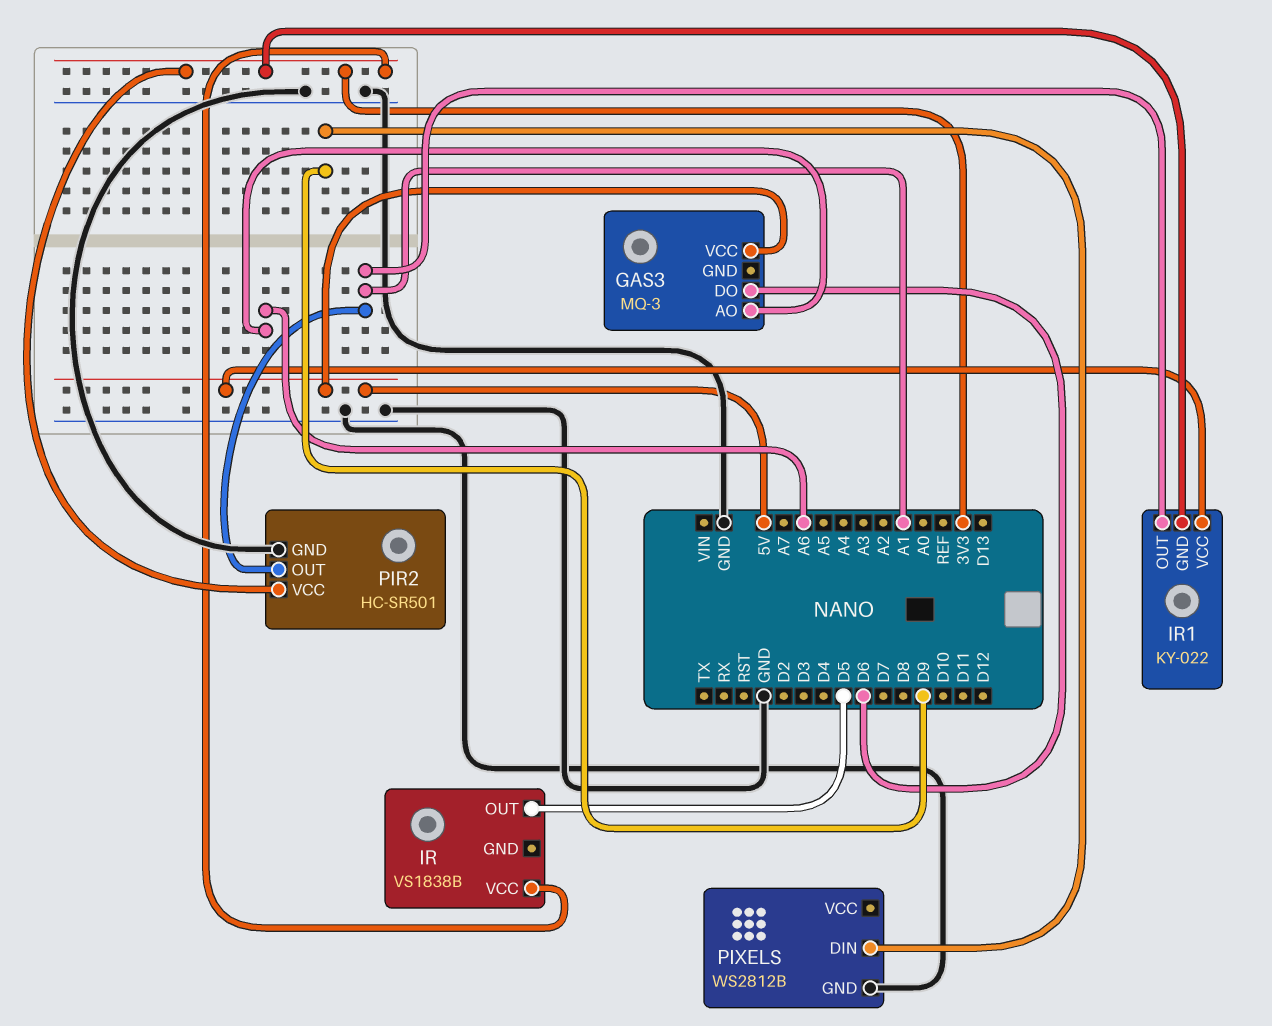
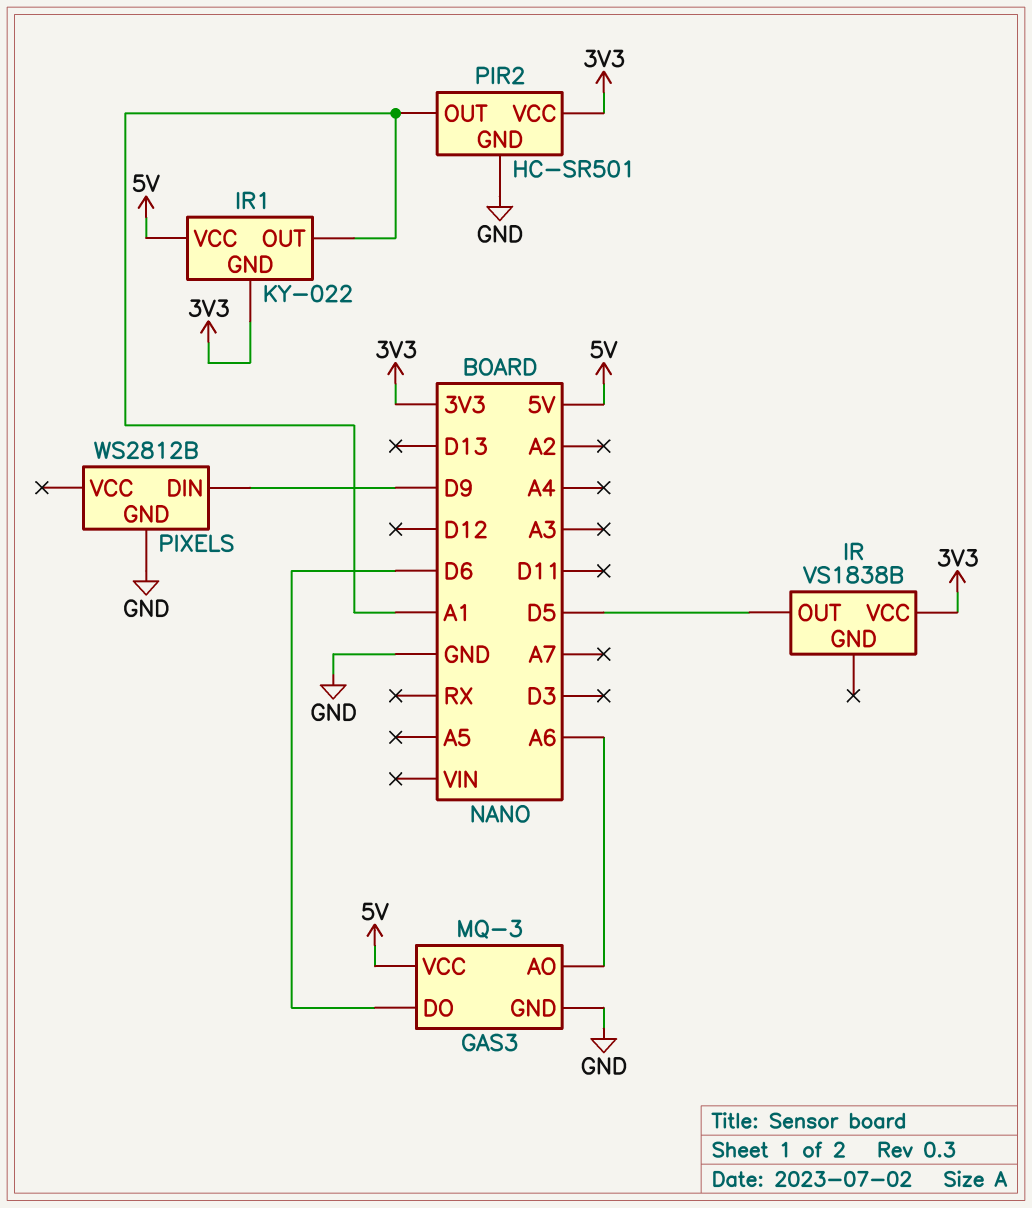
GAS3 pin GND: none -> GND

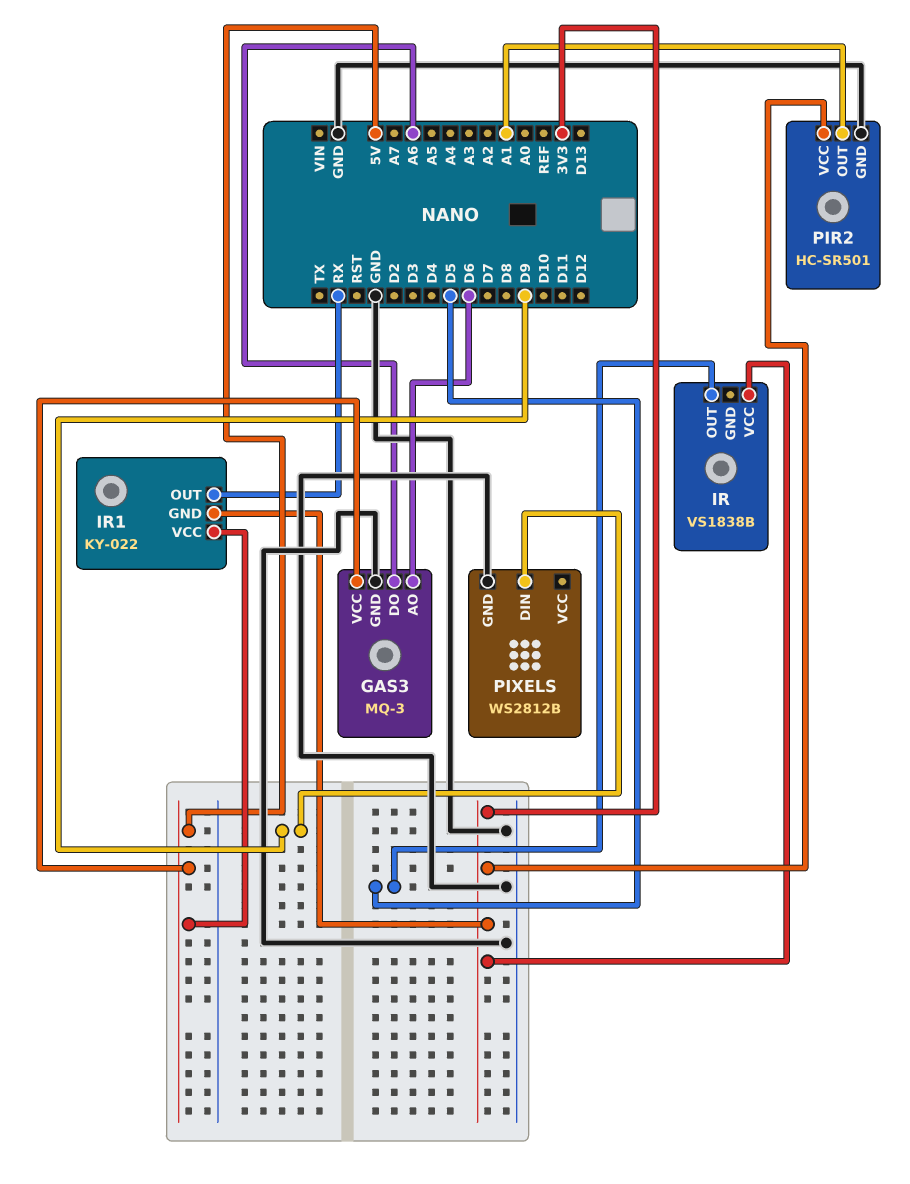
GAS3 pin AO: A6 -> D6
GAS3 pin DO: D6 -> A6
IR1 pin OUT: A1 -> RX

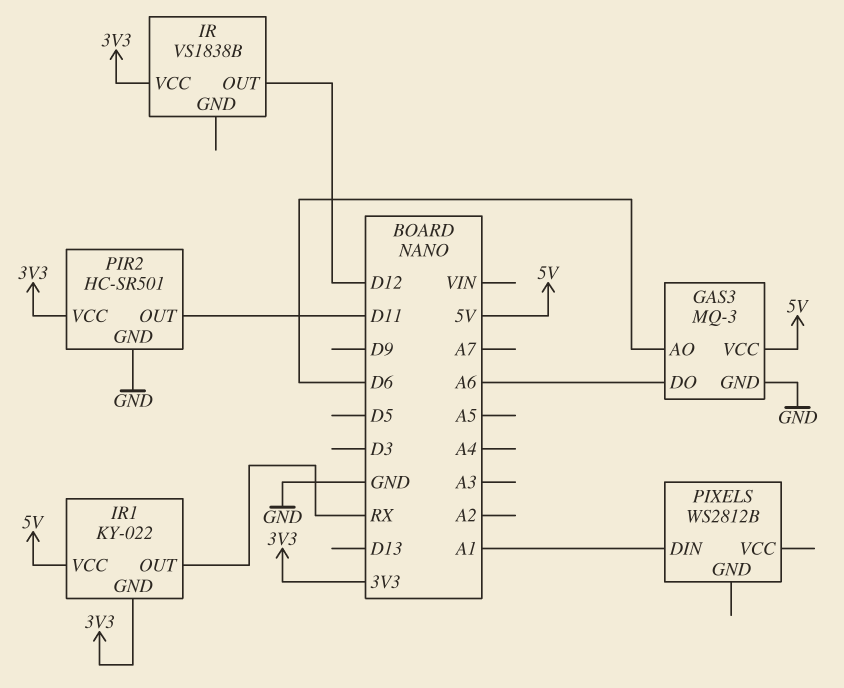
IR pin OUT: D5 -> D12
PIR2 pin OUT: A1 -> D11
PIXELS pin DIN: D9 -> A1
PIXELS pin GND: GND -> none

